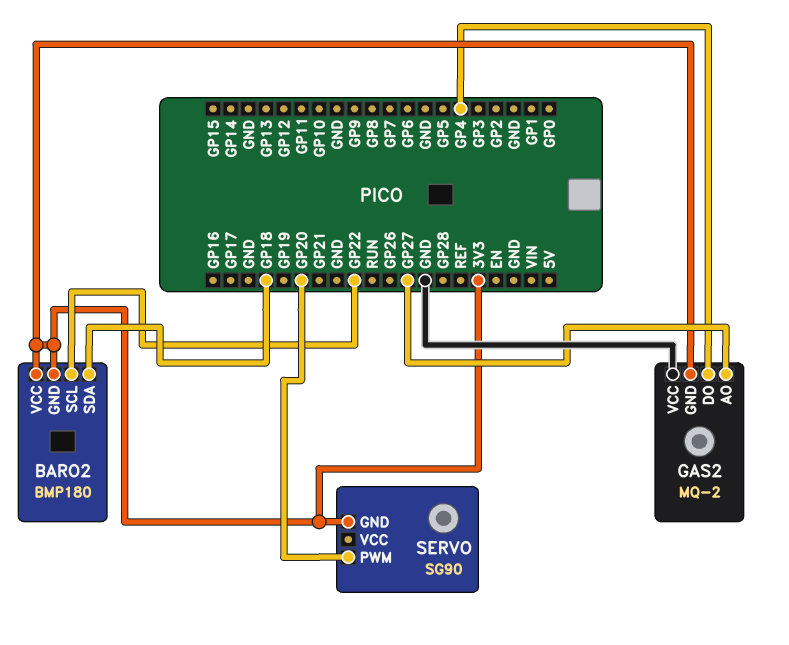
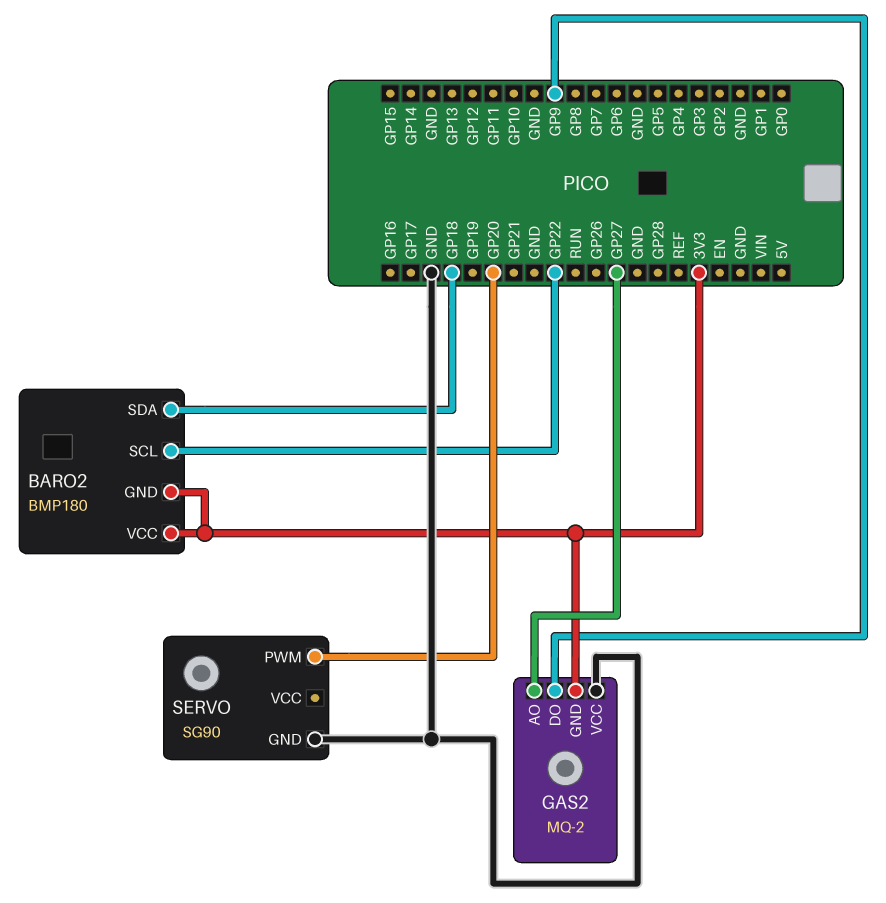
GAS2 pin DO: GP4 -> GP9
SERVO pin GND: 3V3 -> GND

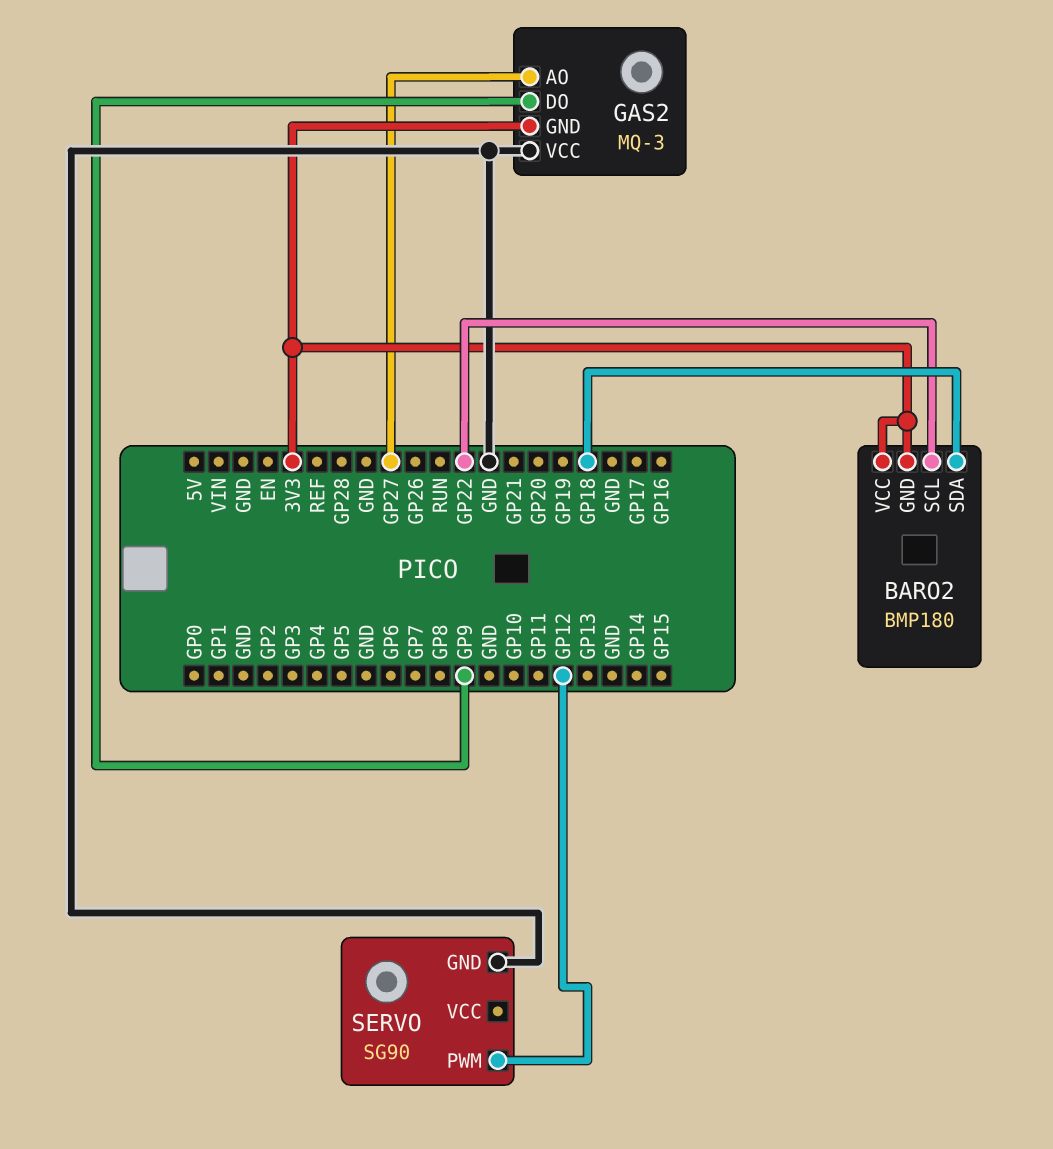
GAS2: MQ-2 -> MQ-3
SERVO pin PWM: GP20 -> GP12

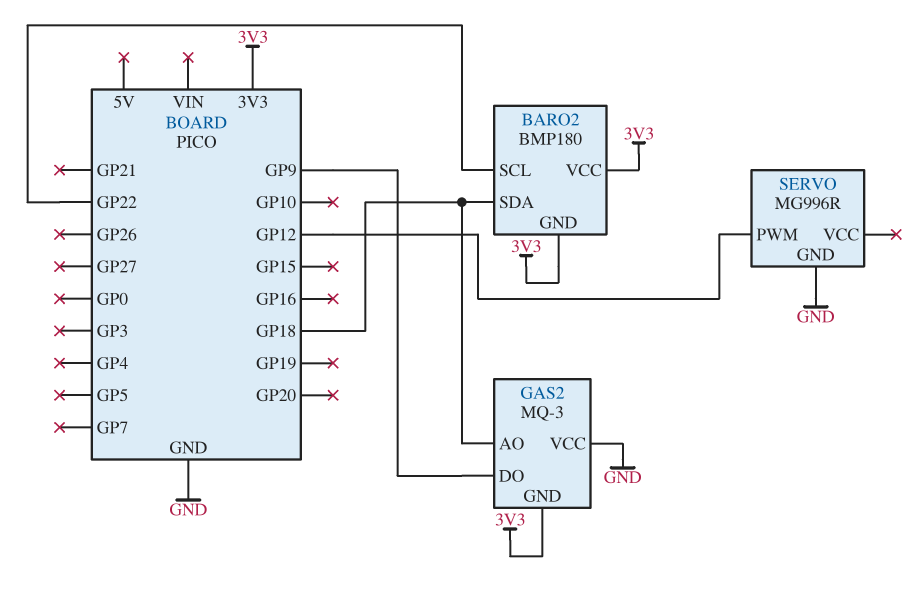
GAS2 pin AO: GP27 -> GP18
SERVO: SG90 -> MG996R

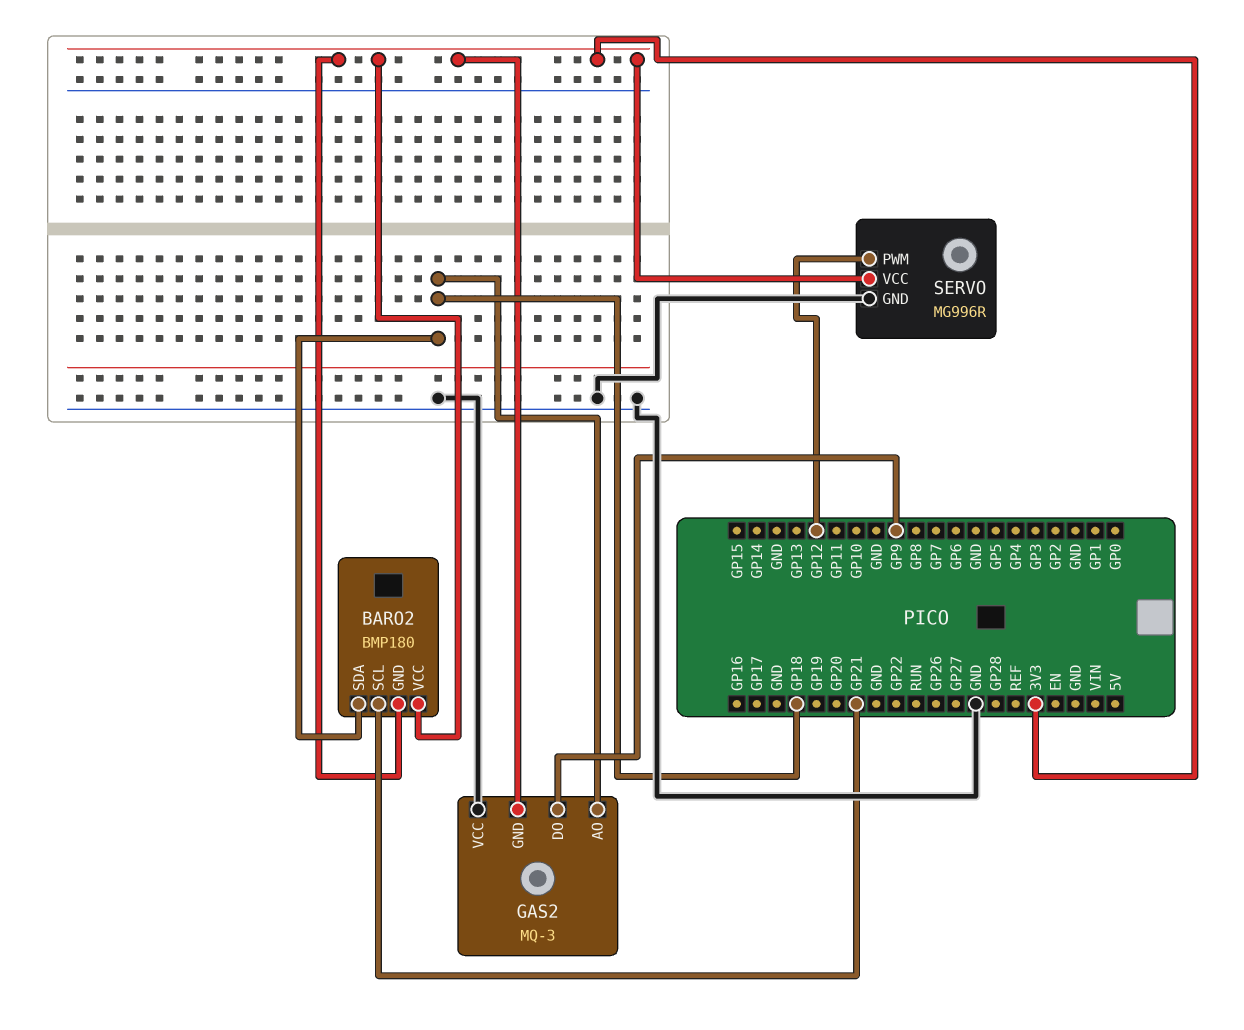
BARO2 pin SCL: GP22 -> GP21
SERVO pin VCC: none -> 3V3

